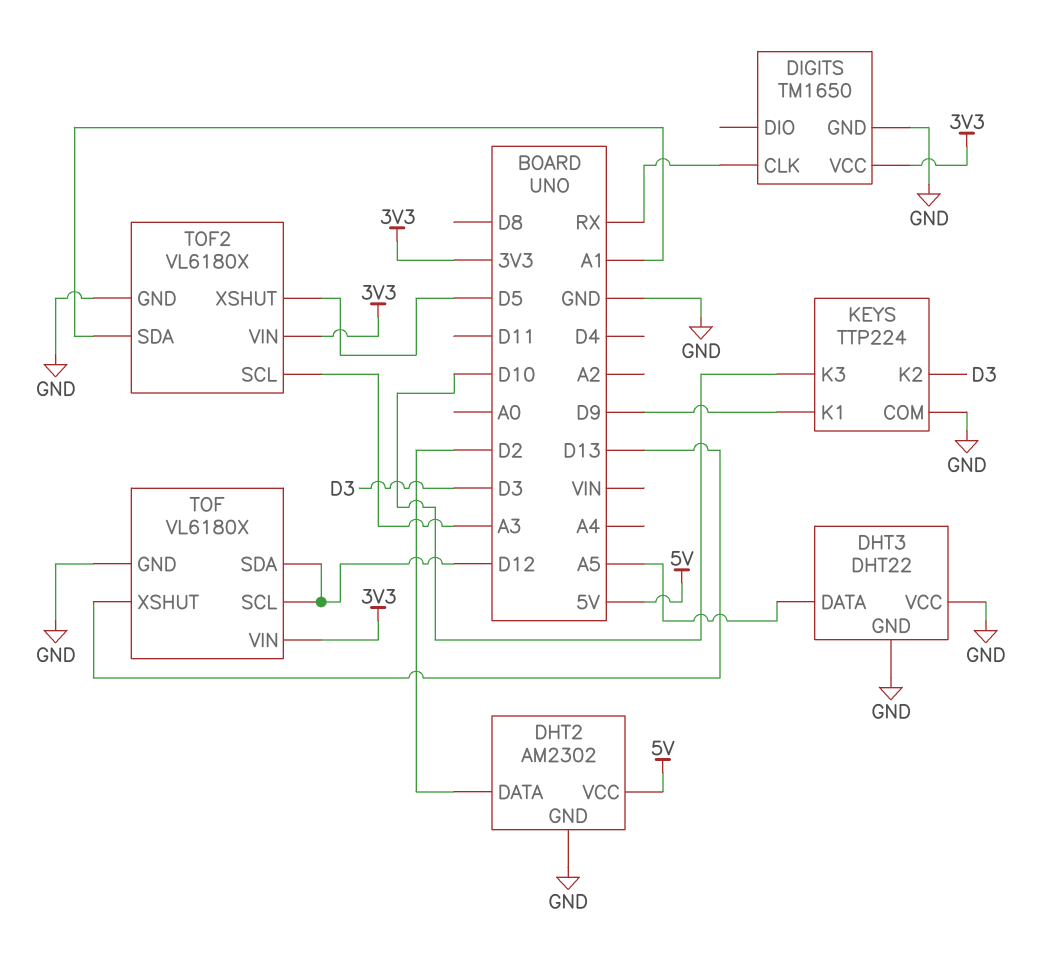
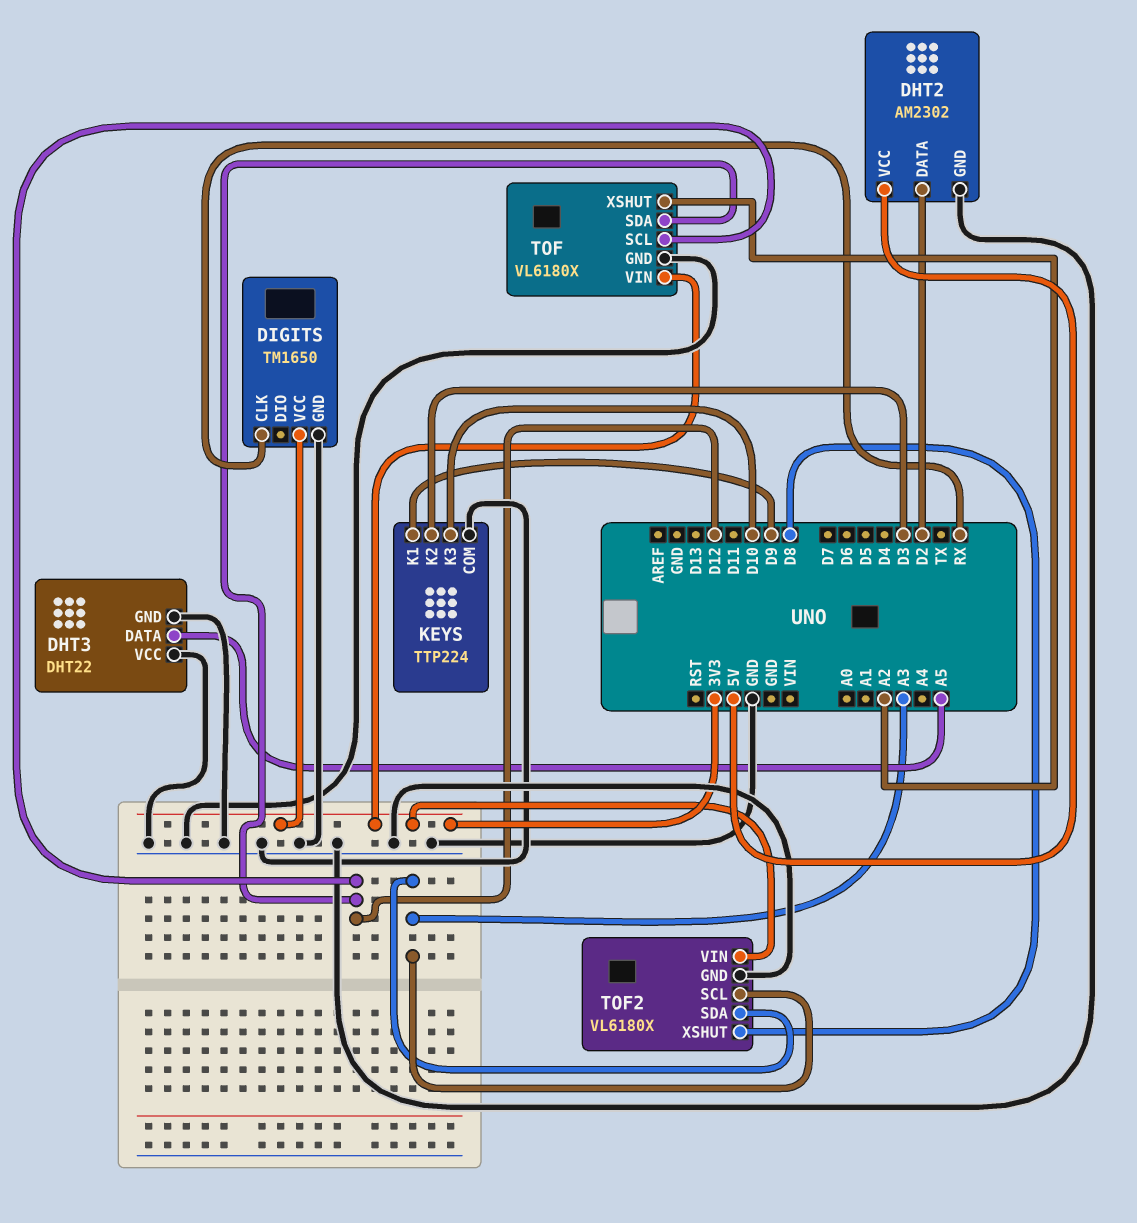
TOF pin XSHUT: D13 -> A2
TOF2 pin SDA: A1 -> A3
TOF2 pin XSHUT: D5 -> D8

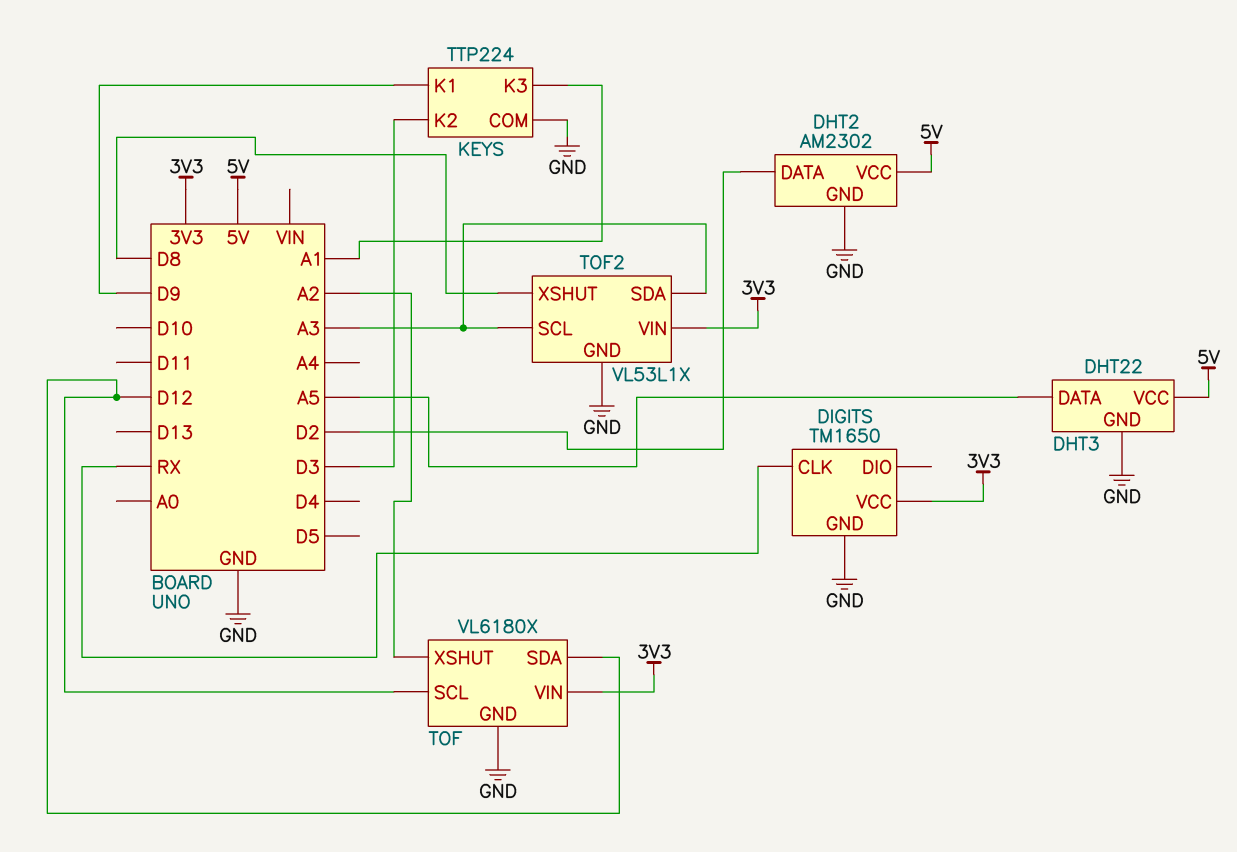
DHT3 pin VCC: GND -> 5V
KEYS pin K3: D10 -> A1
TOF2: VL6180X -> VL53L1X

